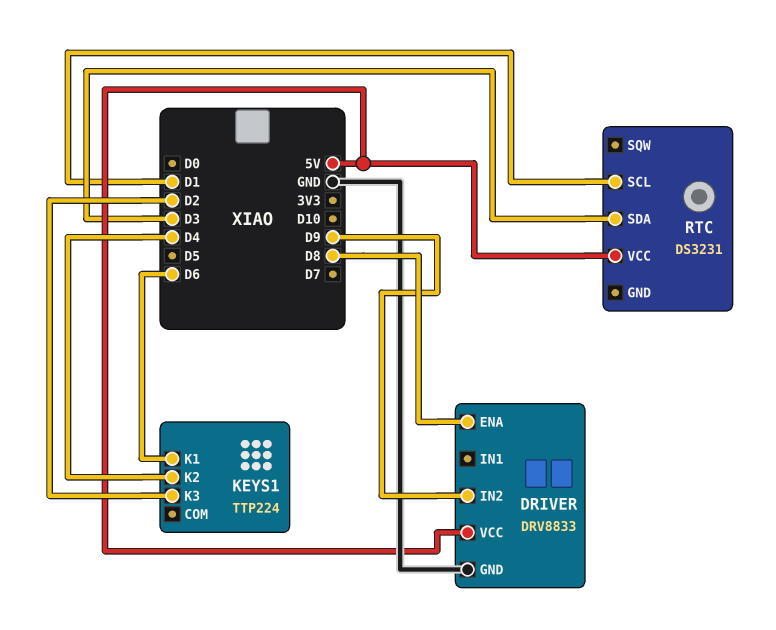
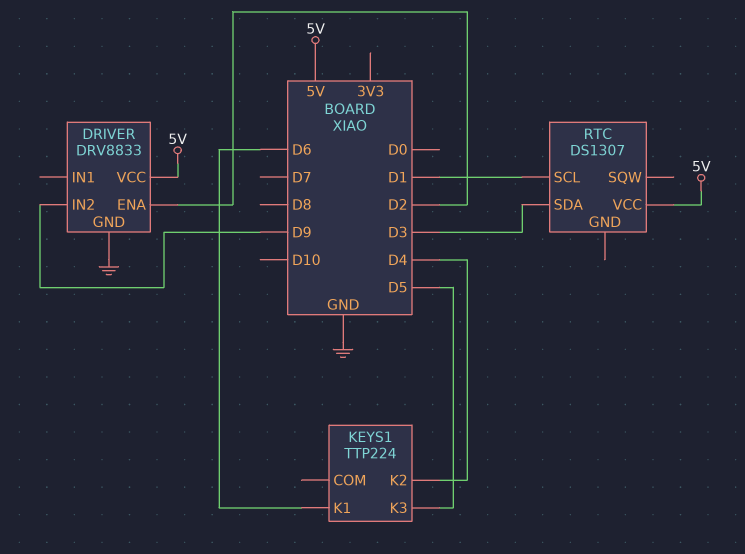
DRIVER pin ENA: D8 -> D2
KEYS1 pin K3: D2 -> D5
RTC: DS3231 -> DS1307

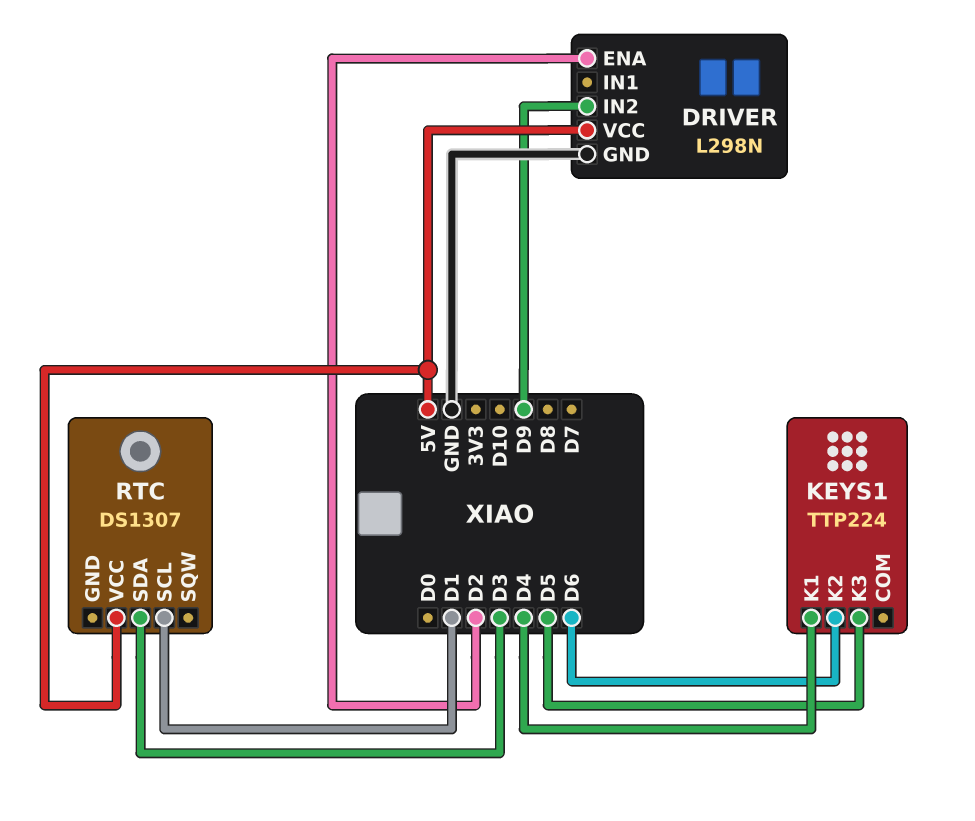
DRIVER: DRV8833 -> L298N
KEYS1 pin K1: D6 -> D4
KEYS1 pin K2: D4 -> D6

